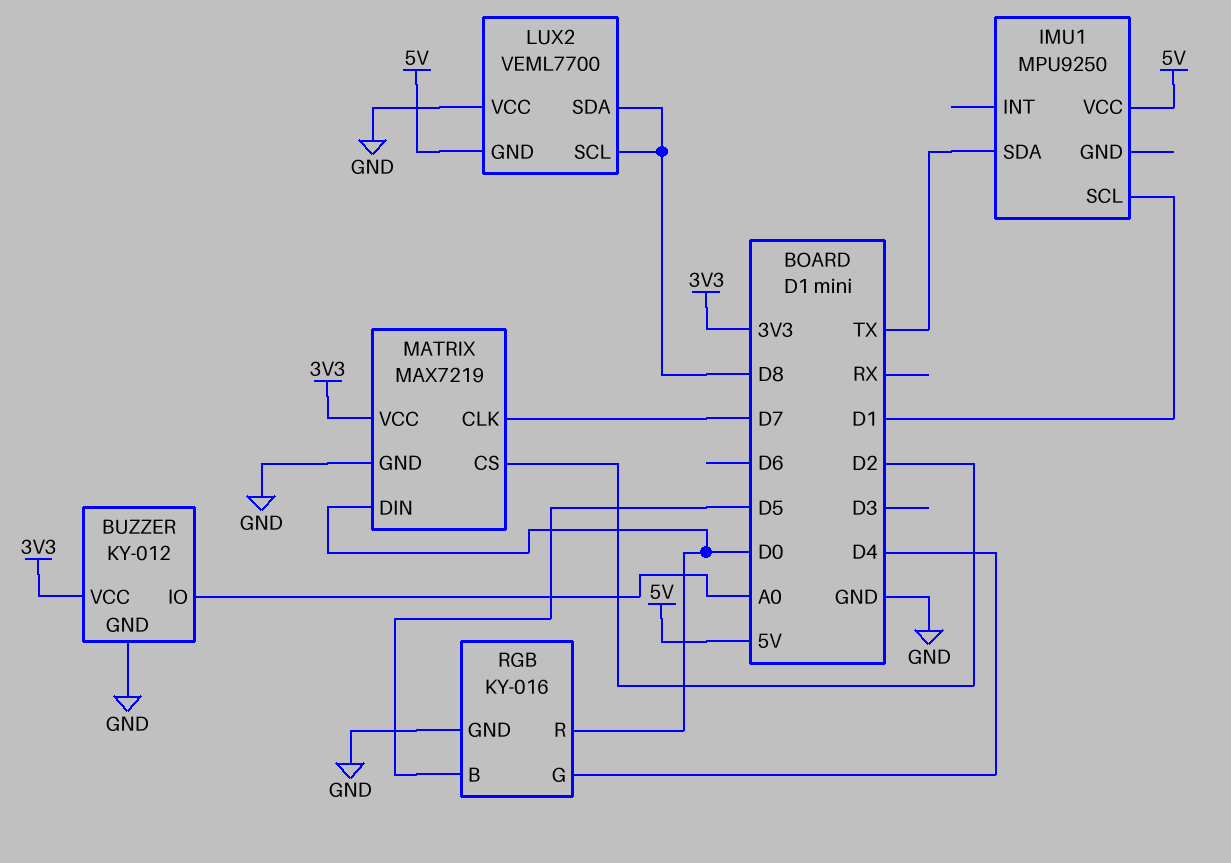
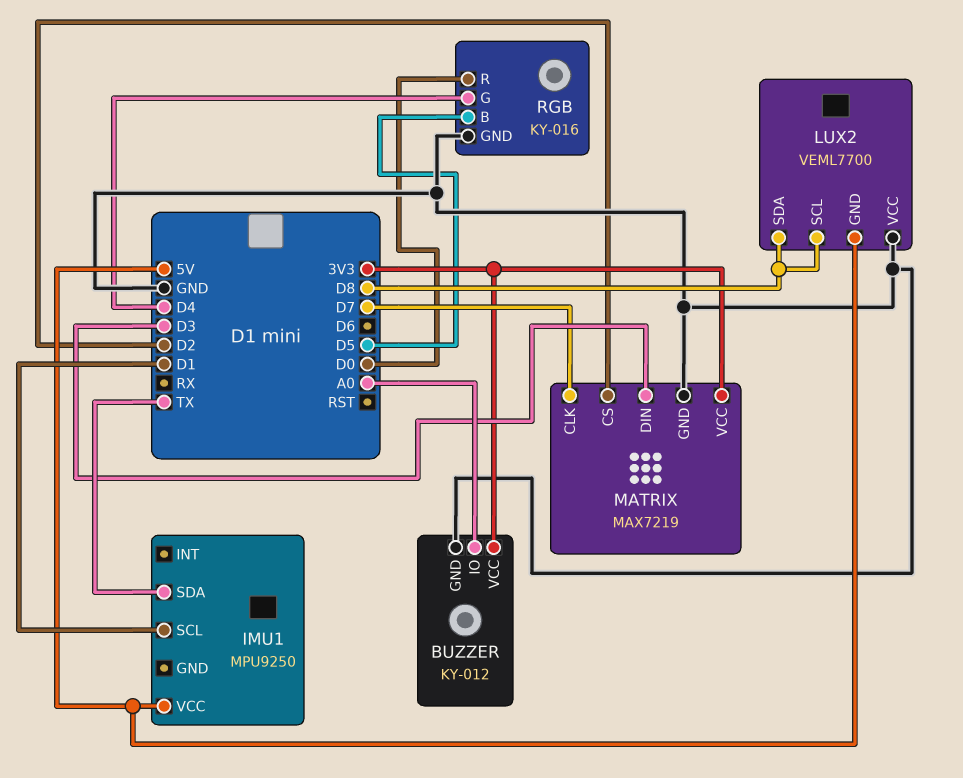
MATRIX pin DIN: D0 -> D3

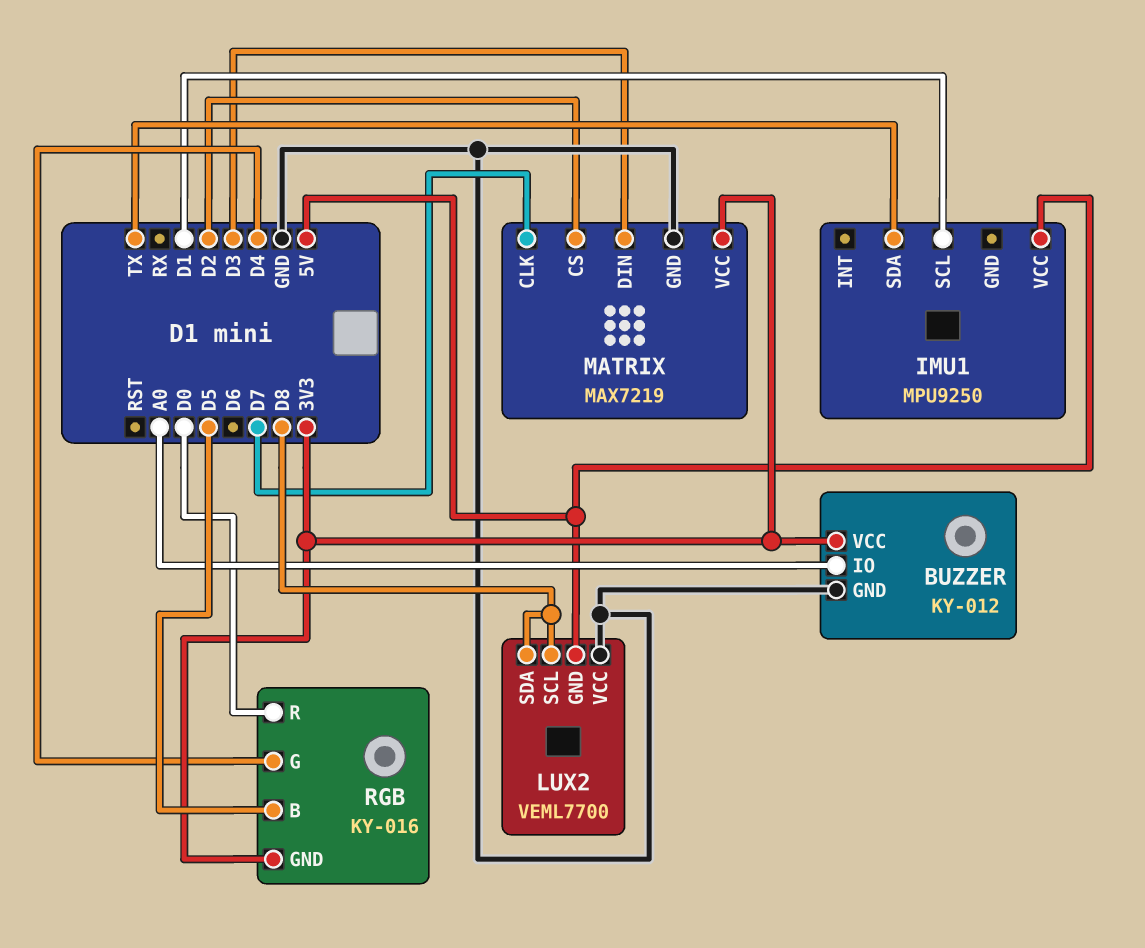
RGB pin GND: GND -> 3V3

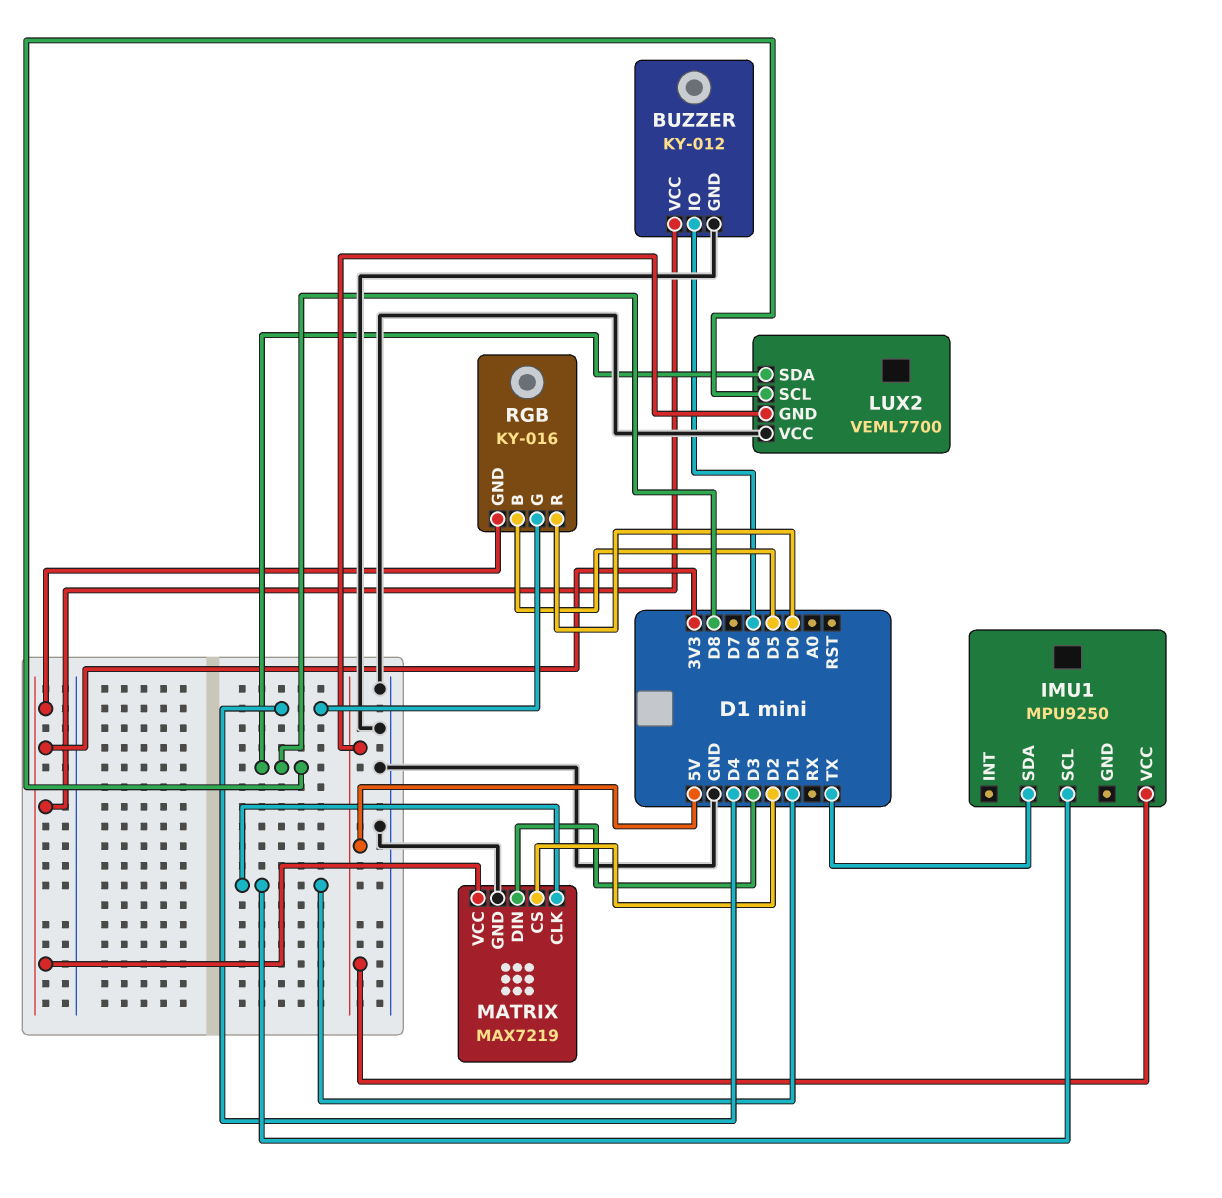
BUZZER pin IO: A0 -> D6
MATRIX pin CLK: D7 -> D1

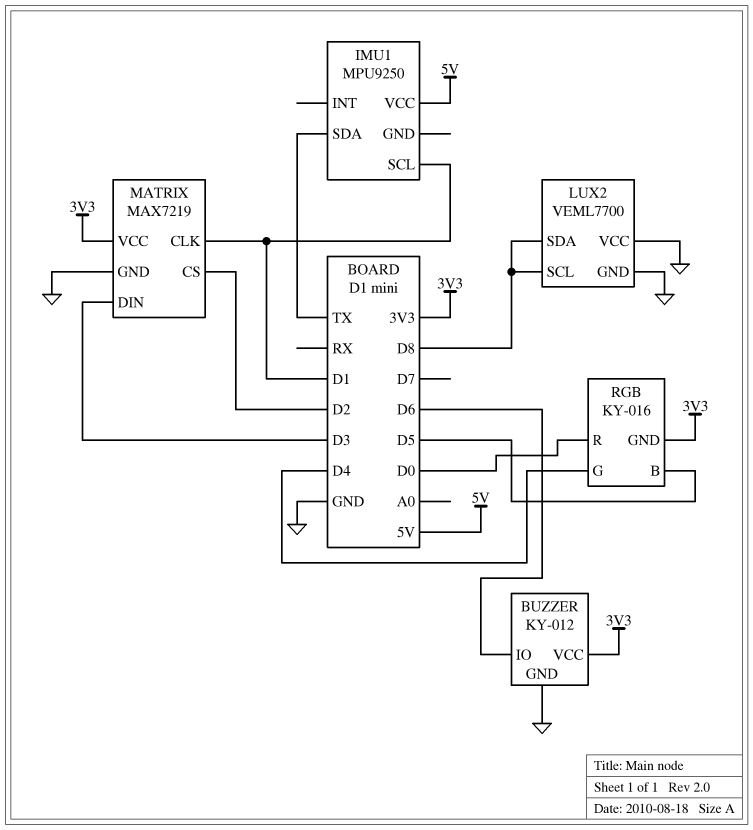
LUX2 pin GND: 5V -> GND

